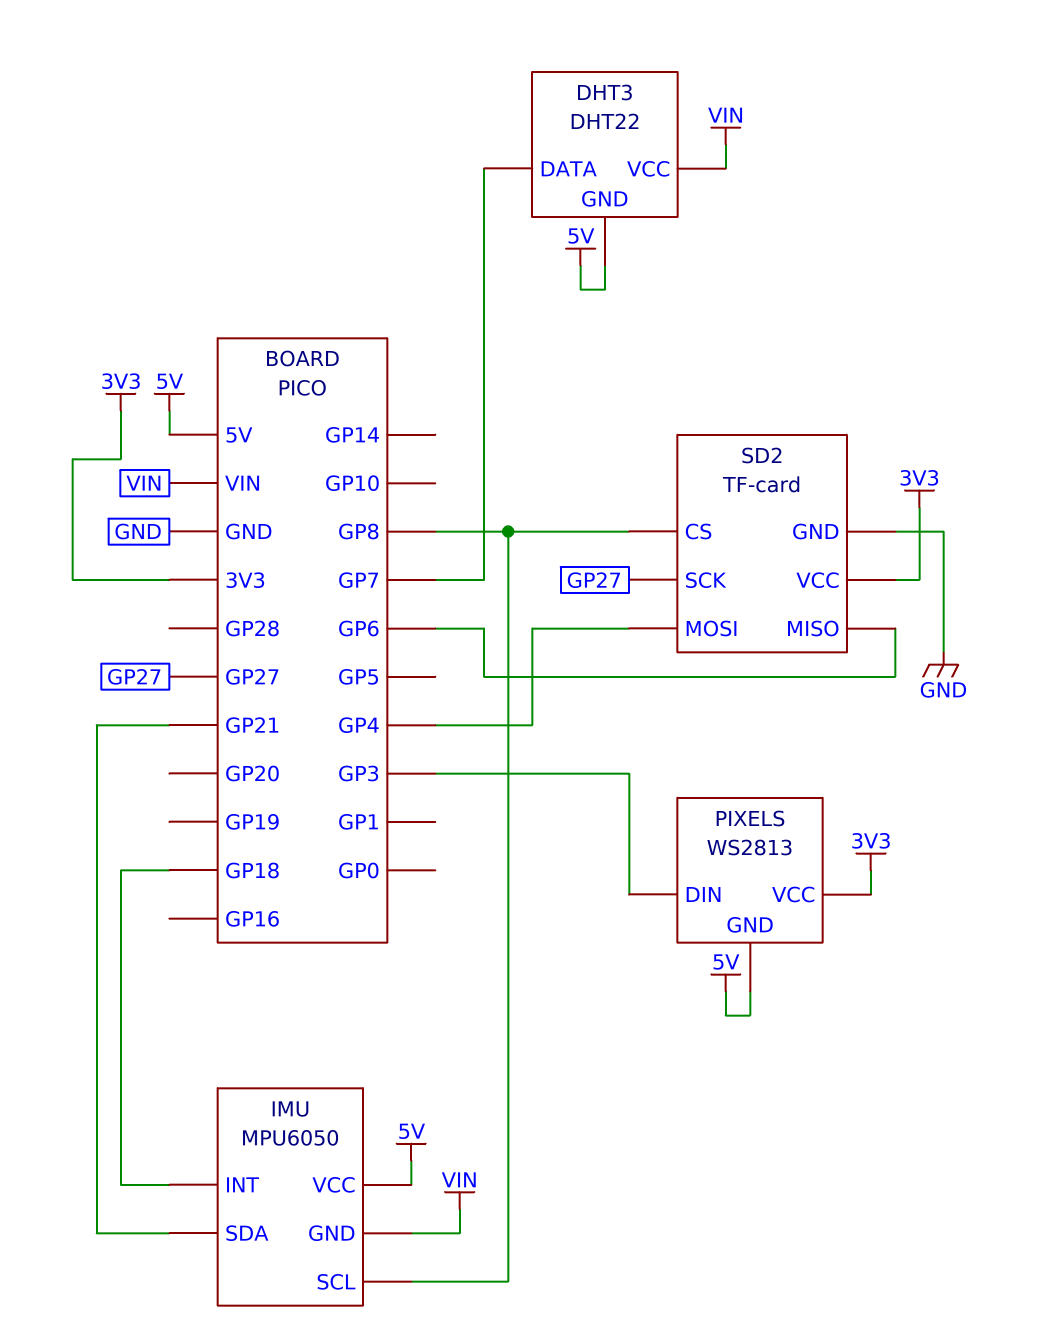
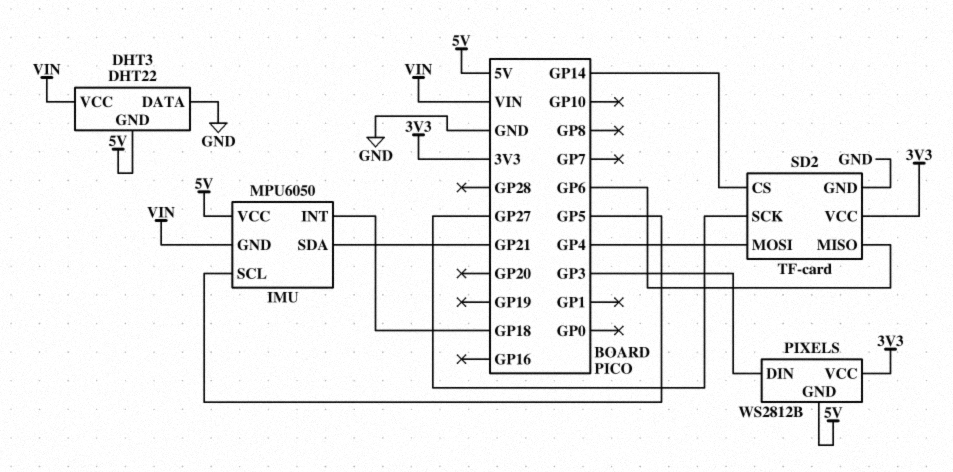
DHT3 pin DATA: GP7 -> GND
IMU pin SCL: GP8 -> GP5
PIXELS: WS2813 -> WS2812B
SD2 pin CS: GP8 -> GP14

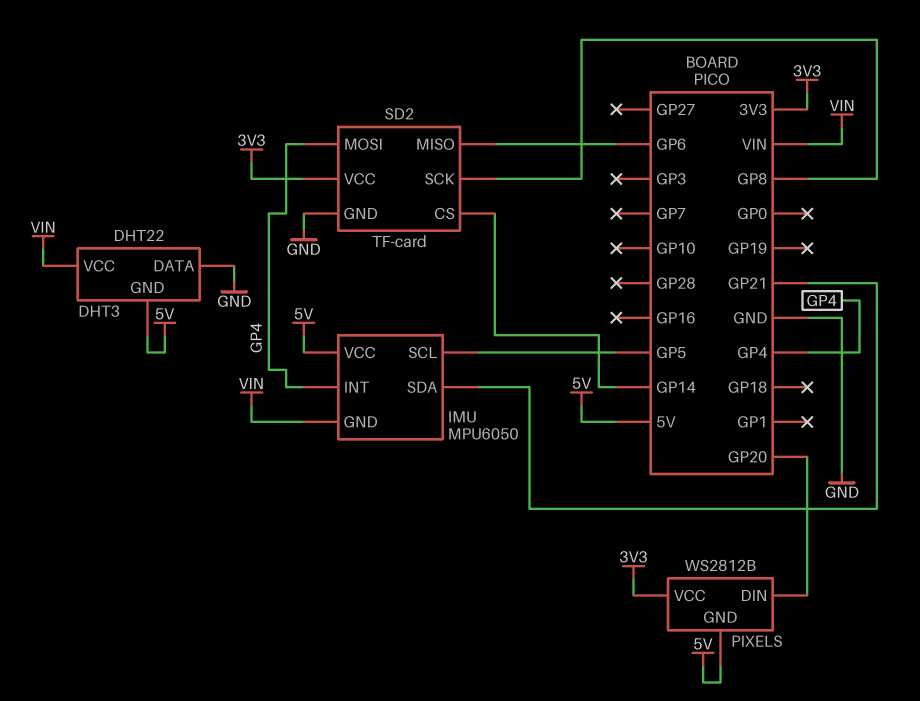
IMU pin INT: GP18 -> GP4
PIXELS pin DIN: GP3 -> GP20
SD2 pin SCK: GP27 -> GP8

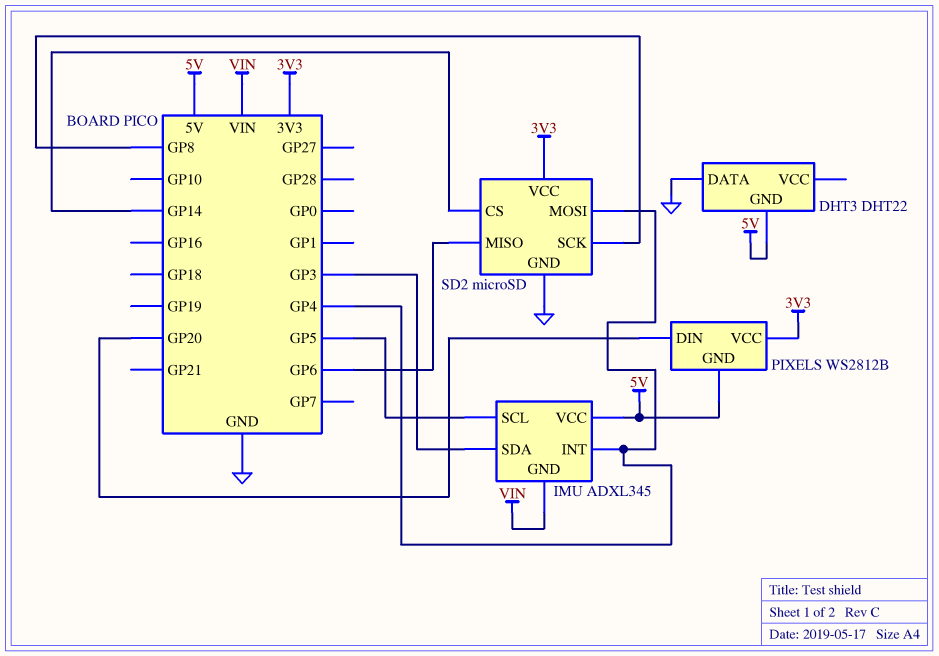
DHT3 pin VCC: VIN -> none
IMU: MPU6050 -> ADXL345
IMU pin SDA: GP21 -> GP3
SD2: TF-card -> microSD

